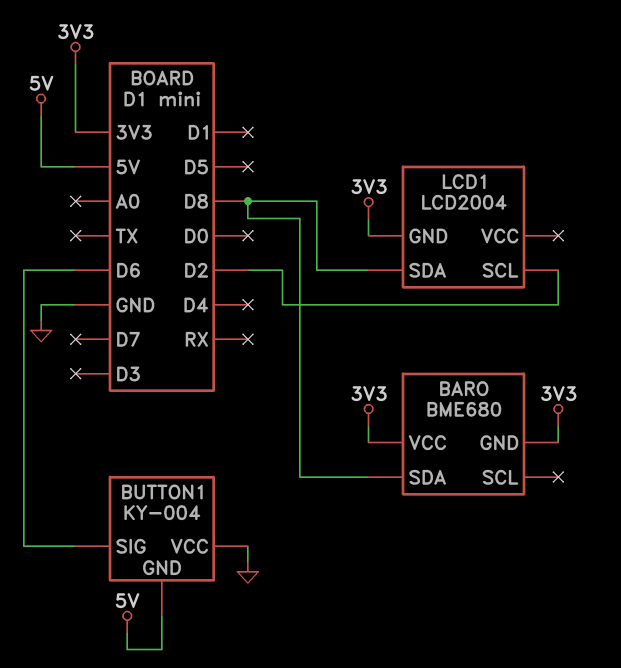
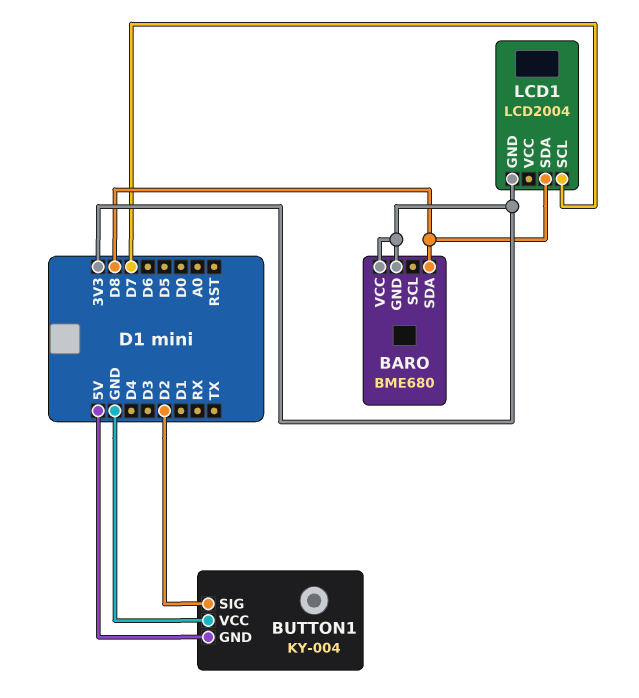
BUTTON1 pin SIG: D6 -> D2
LCD1 pin SCL: D2 -> D7

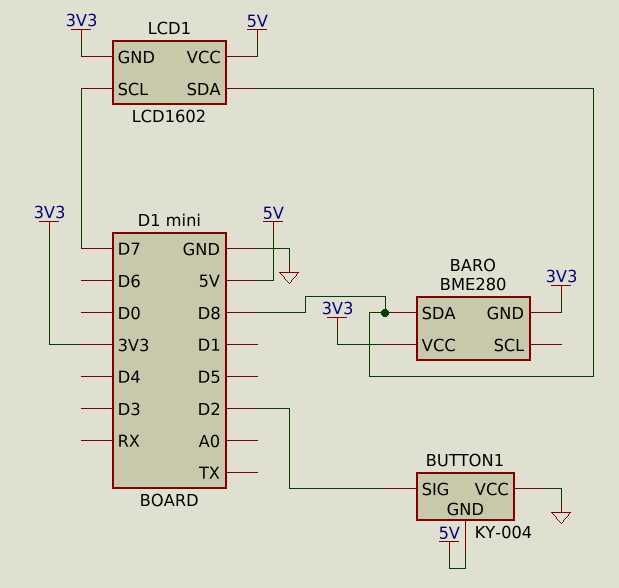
BARO: BME680 -> BME280
LCD1: LCD2004 -> LCD1602
LCD1 pin VCC: none -> 5V

